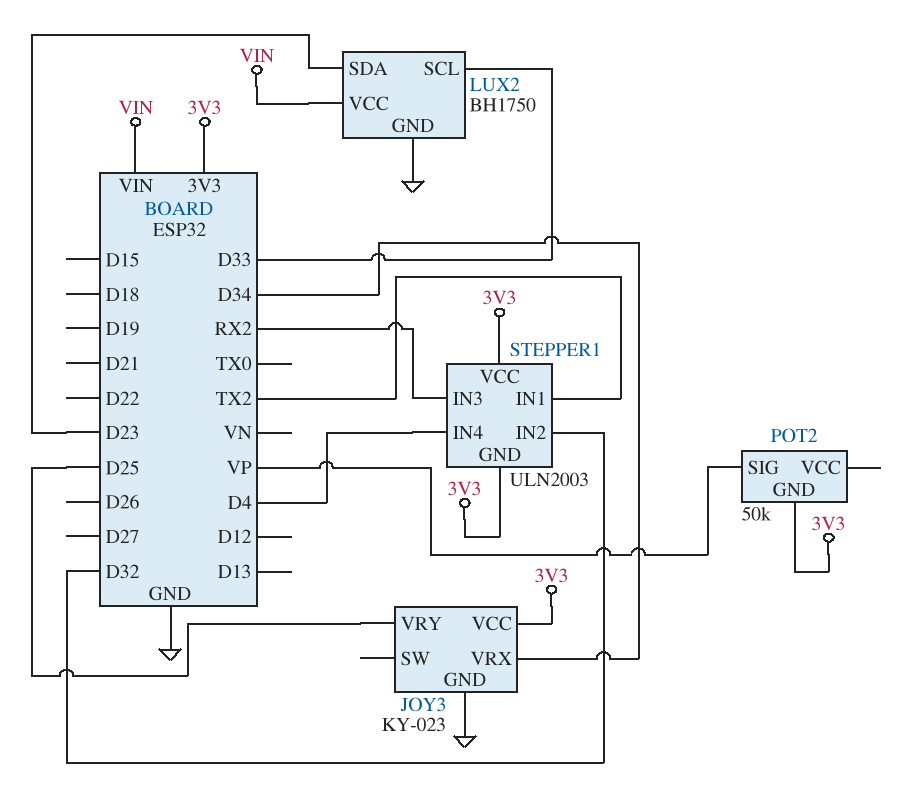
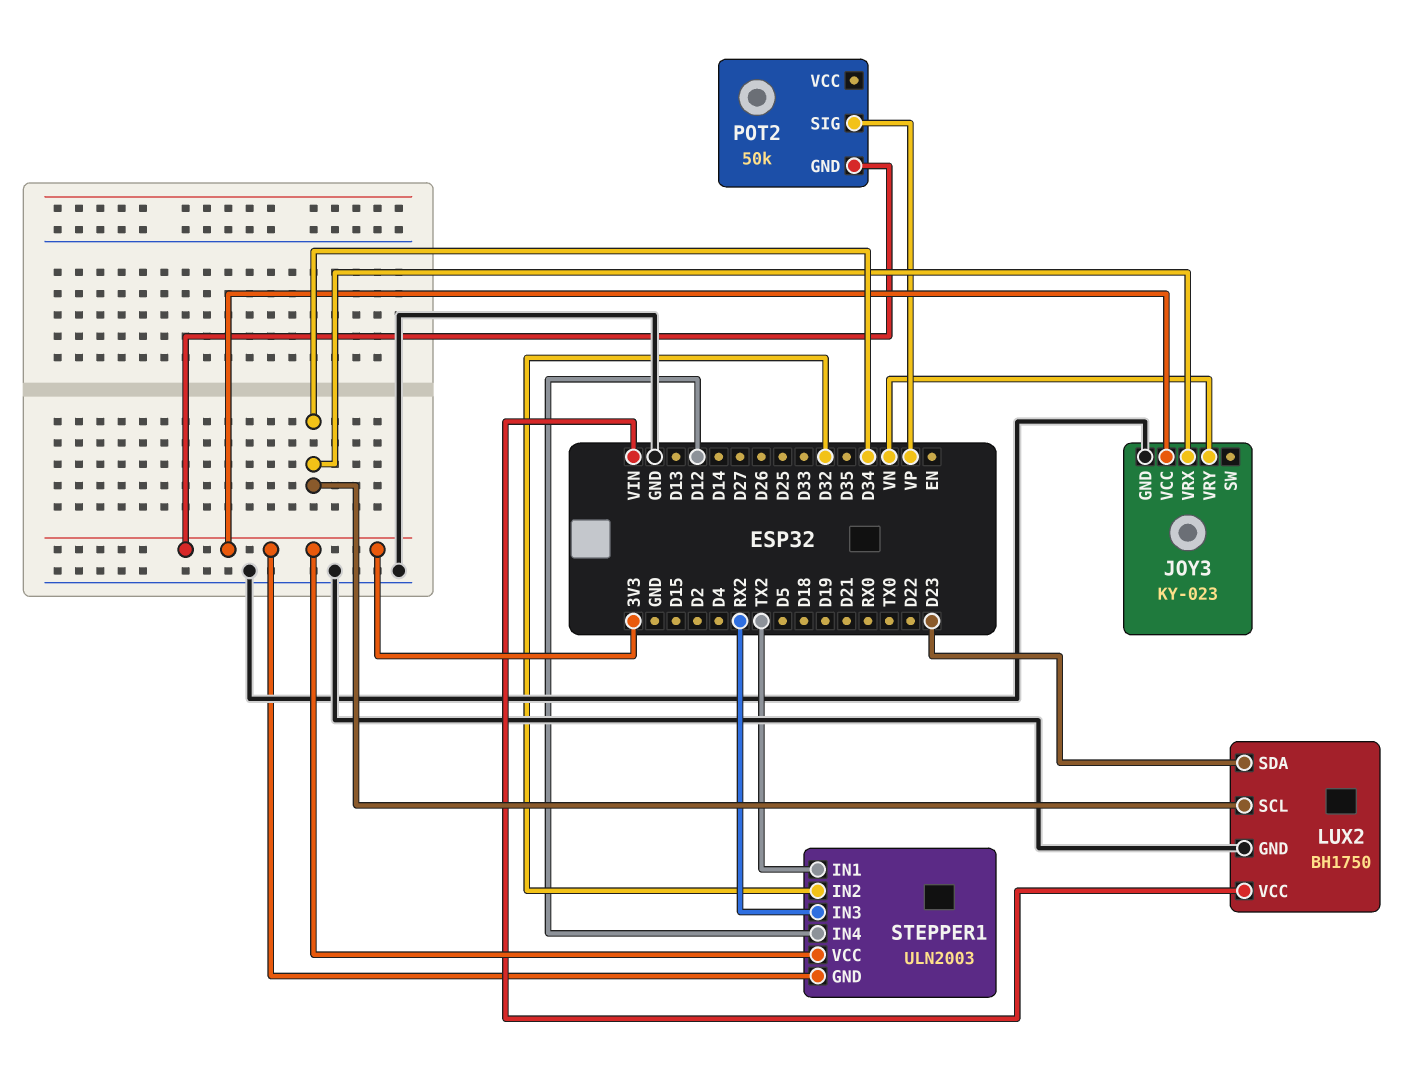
JOY3 pin VRY: D25 -> VN
LUX2 pin SCL: D33 -> D34
STEPPER1 pin IN4: D4 -> D12

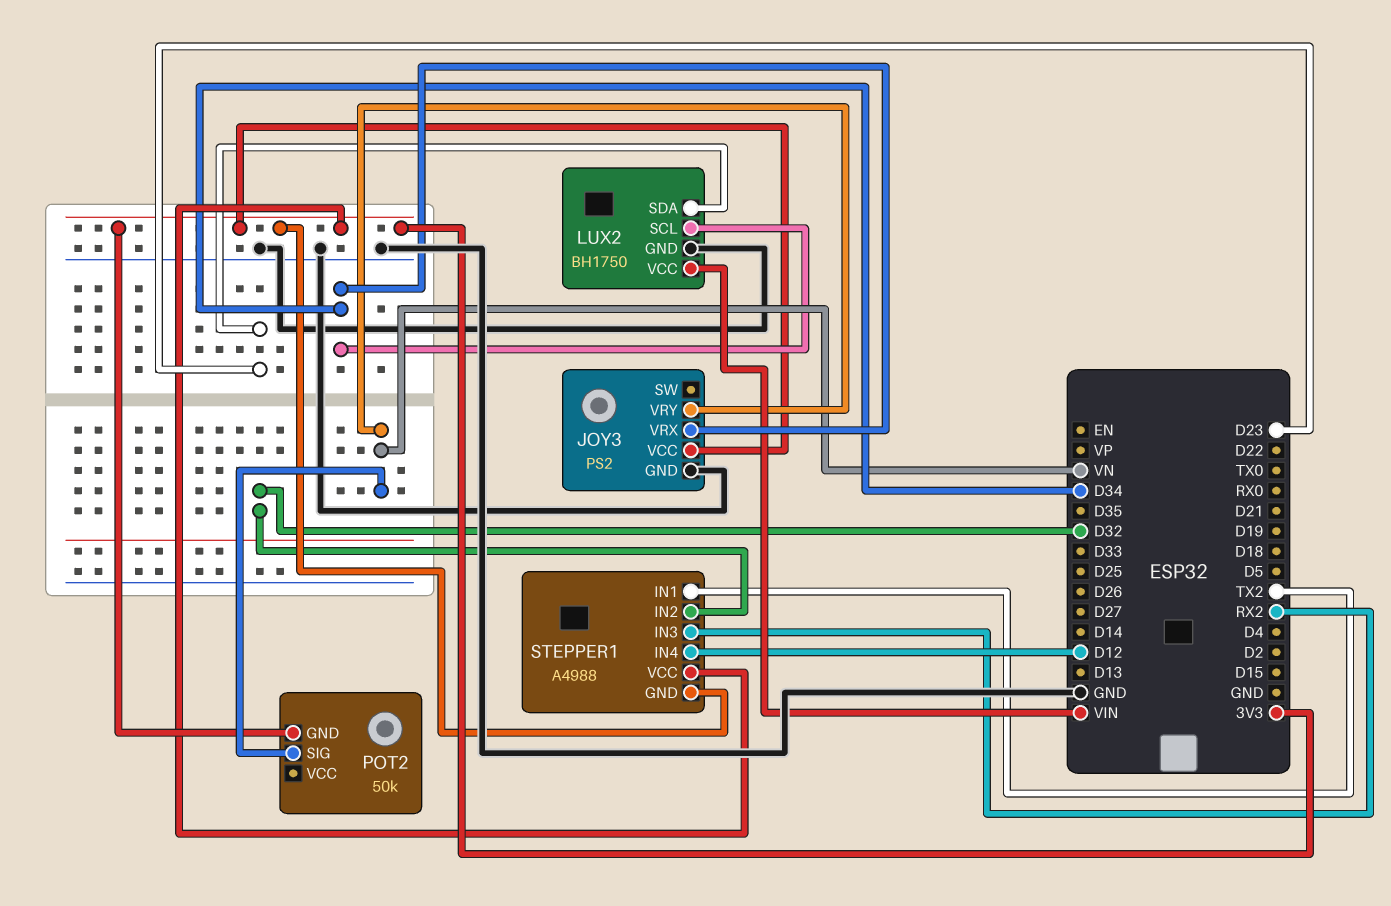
JOY3: KY-023 -> PS2
POT2 pin SIG: VP -> VN
STEPPER1: ULN2003 -> A4988

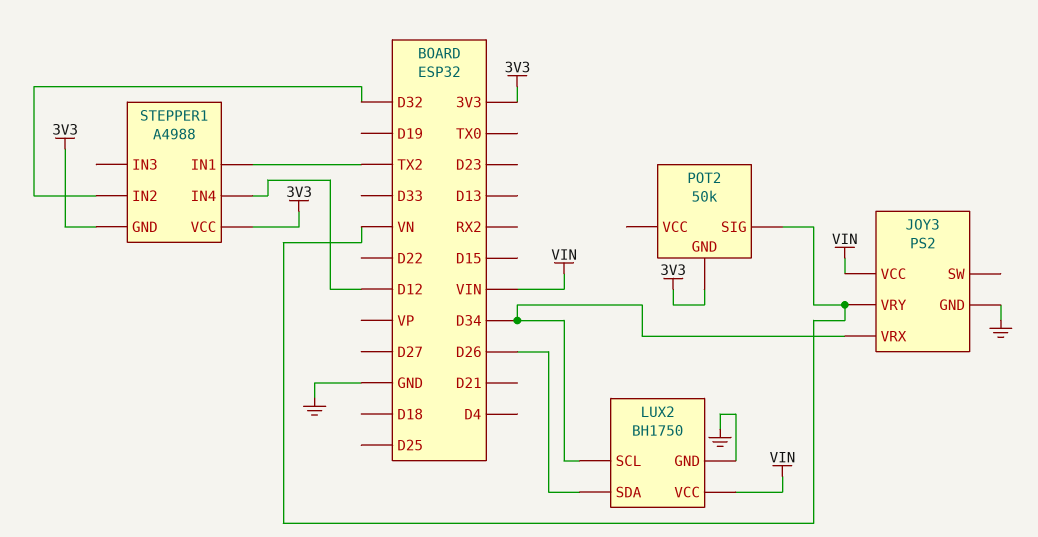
JOY3 pin VCC: 3V3 -> VIN
LUX2 pin SDA: D23 -> D26
STEPPER1 pin IN3: RX2 -> none

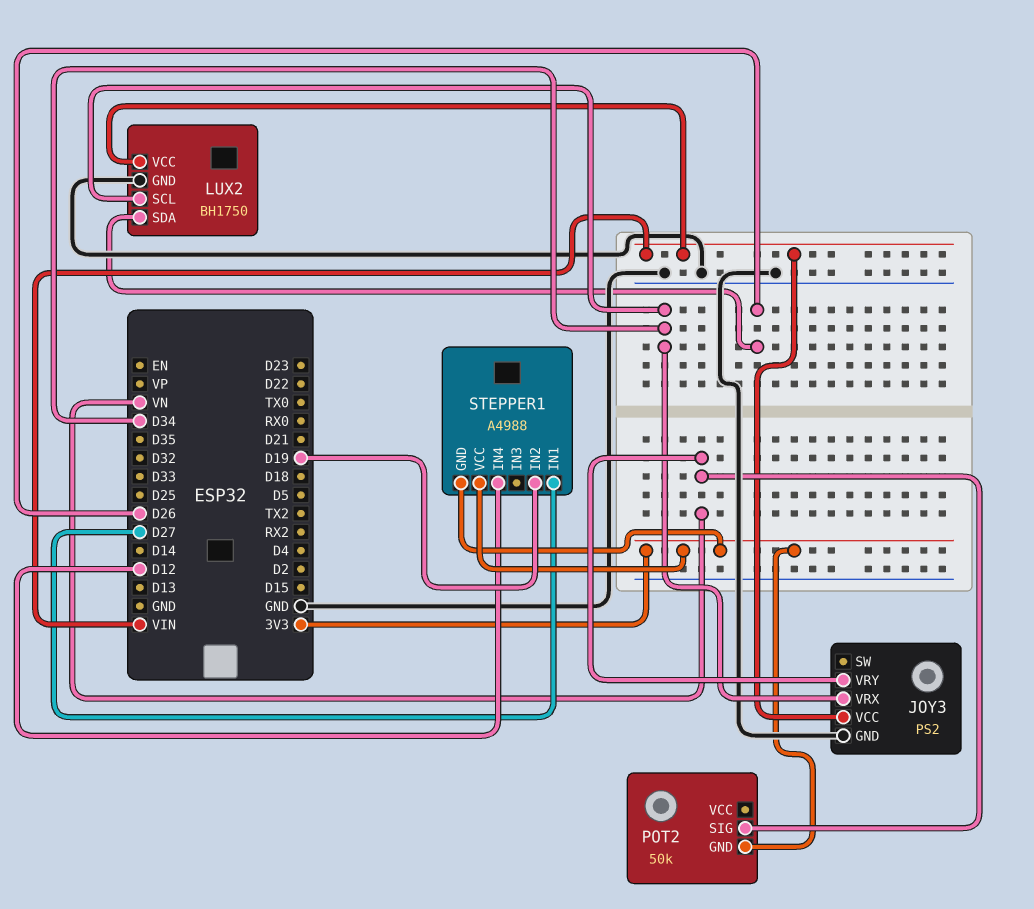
STEPPER1 pin IN1: TX2 -> D27
STEPPER1 pin IN2: D32 -> D19

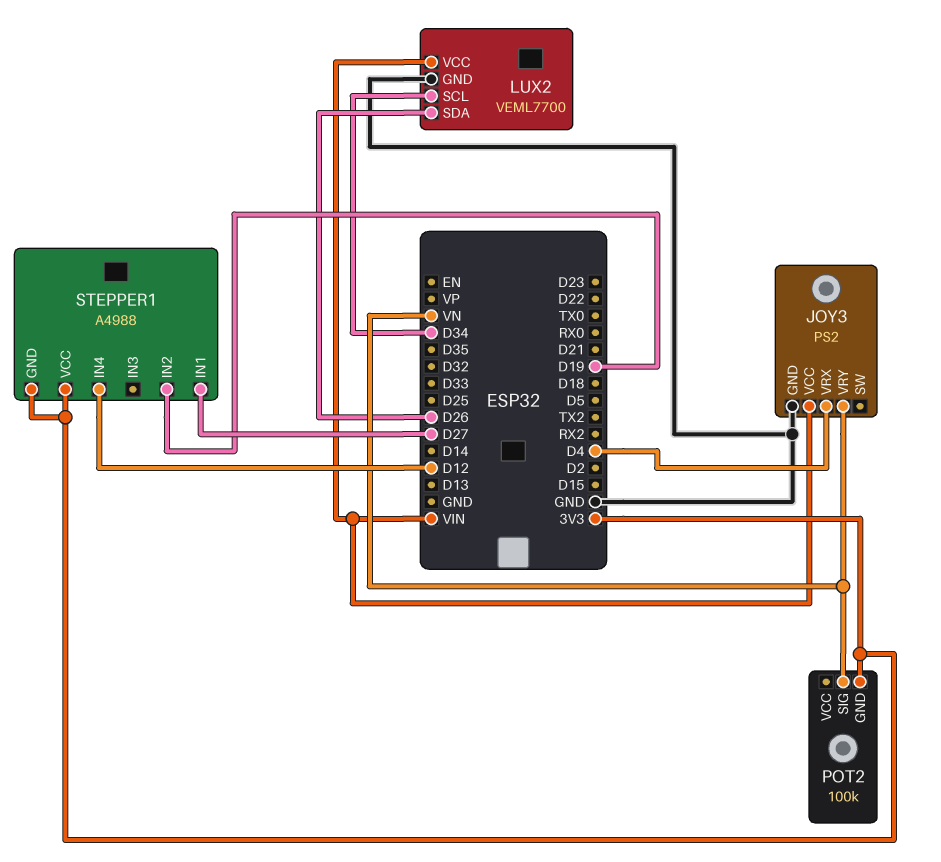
JOY3 pin VRX: D34 -> D4
LUX2: BH1750 -> VEML7700
POT2: 50k -> 100k

